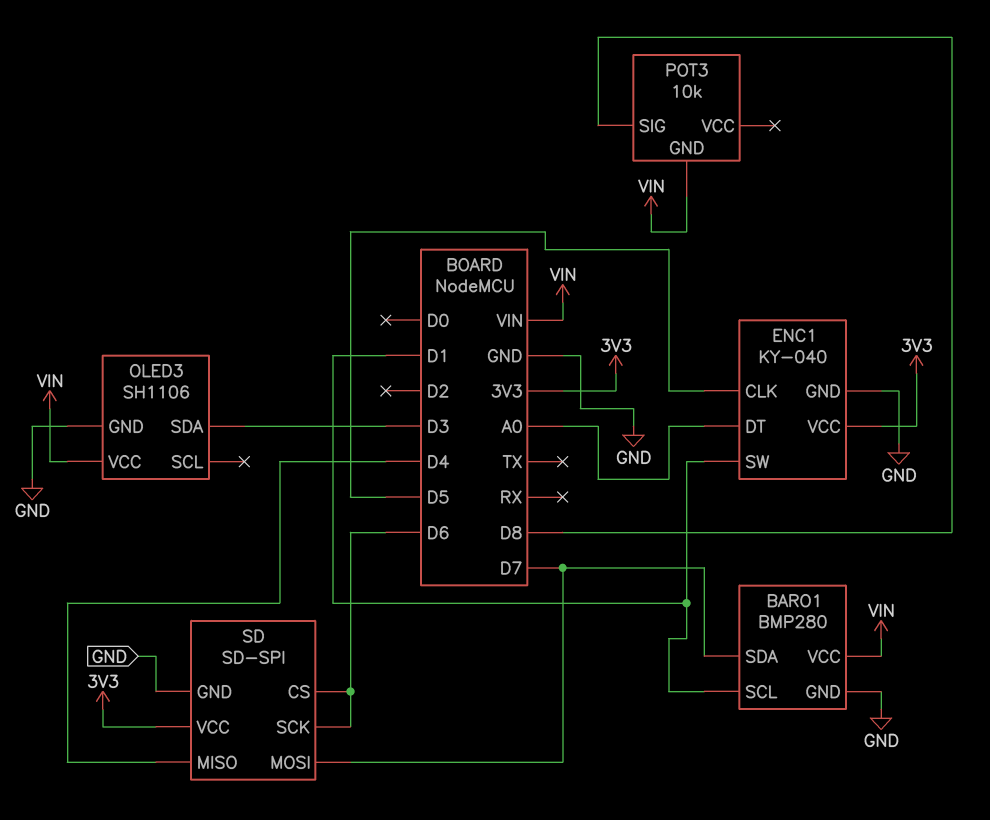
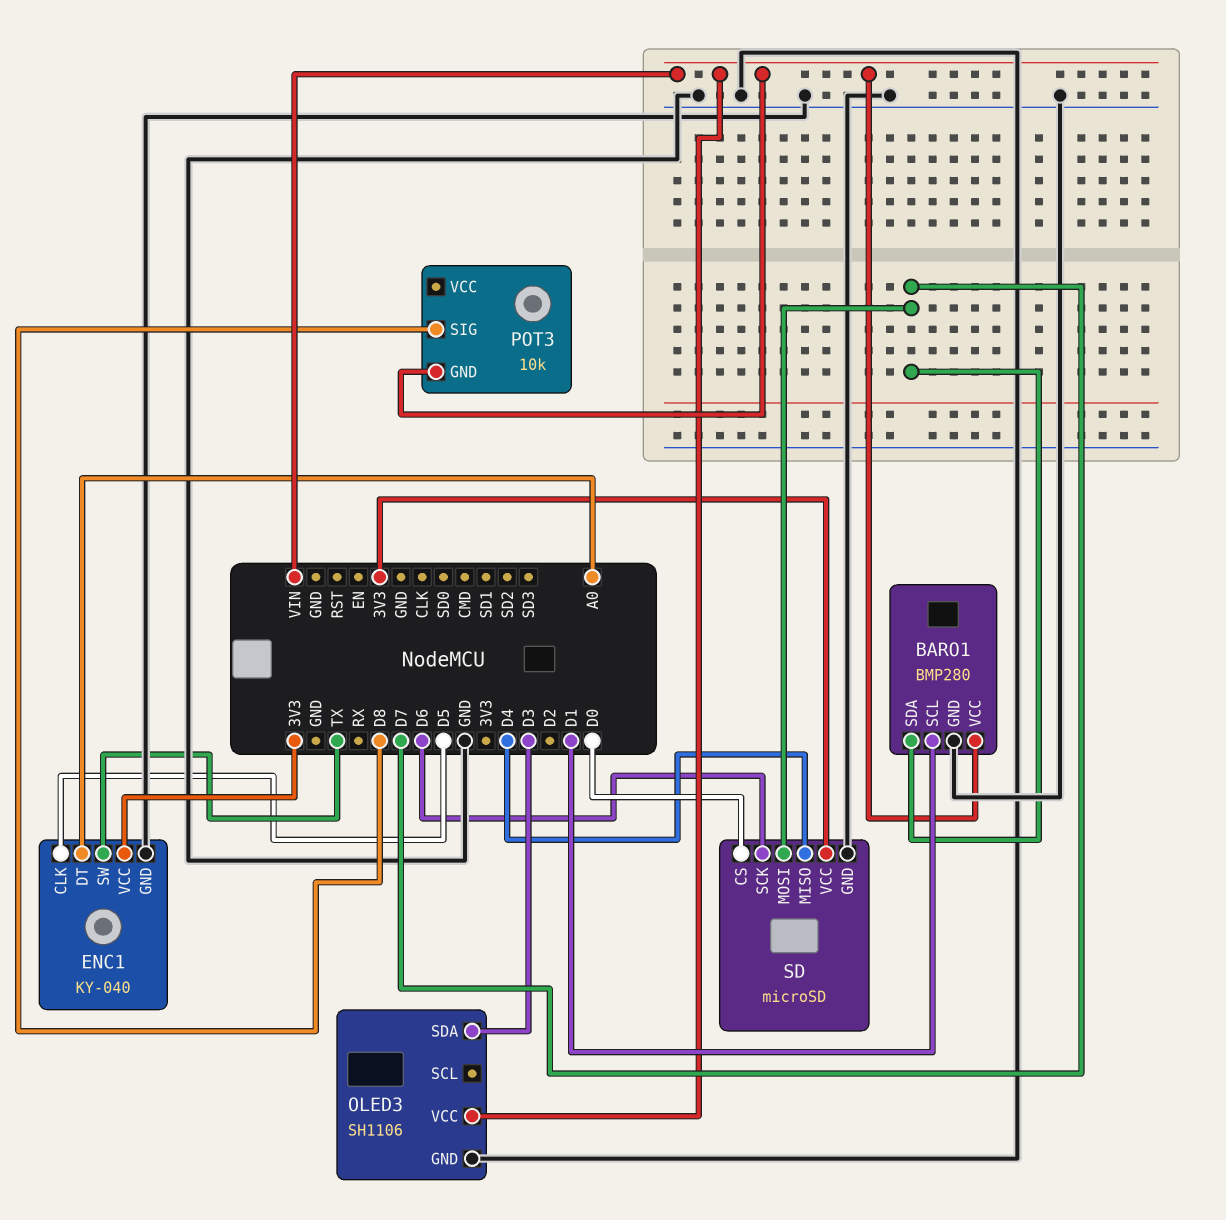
ENC1 pin SW: D1 -> TX
SD: SD-SPI -> microSD
SD pin CS: D6 -> D0

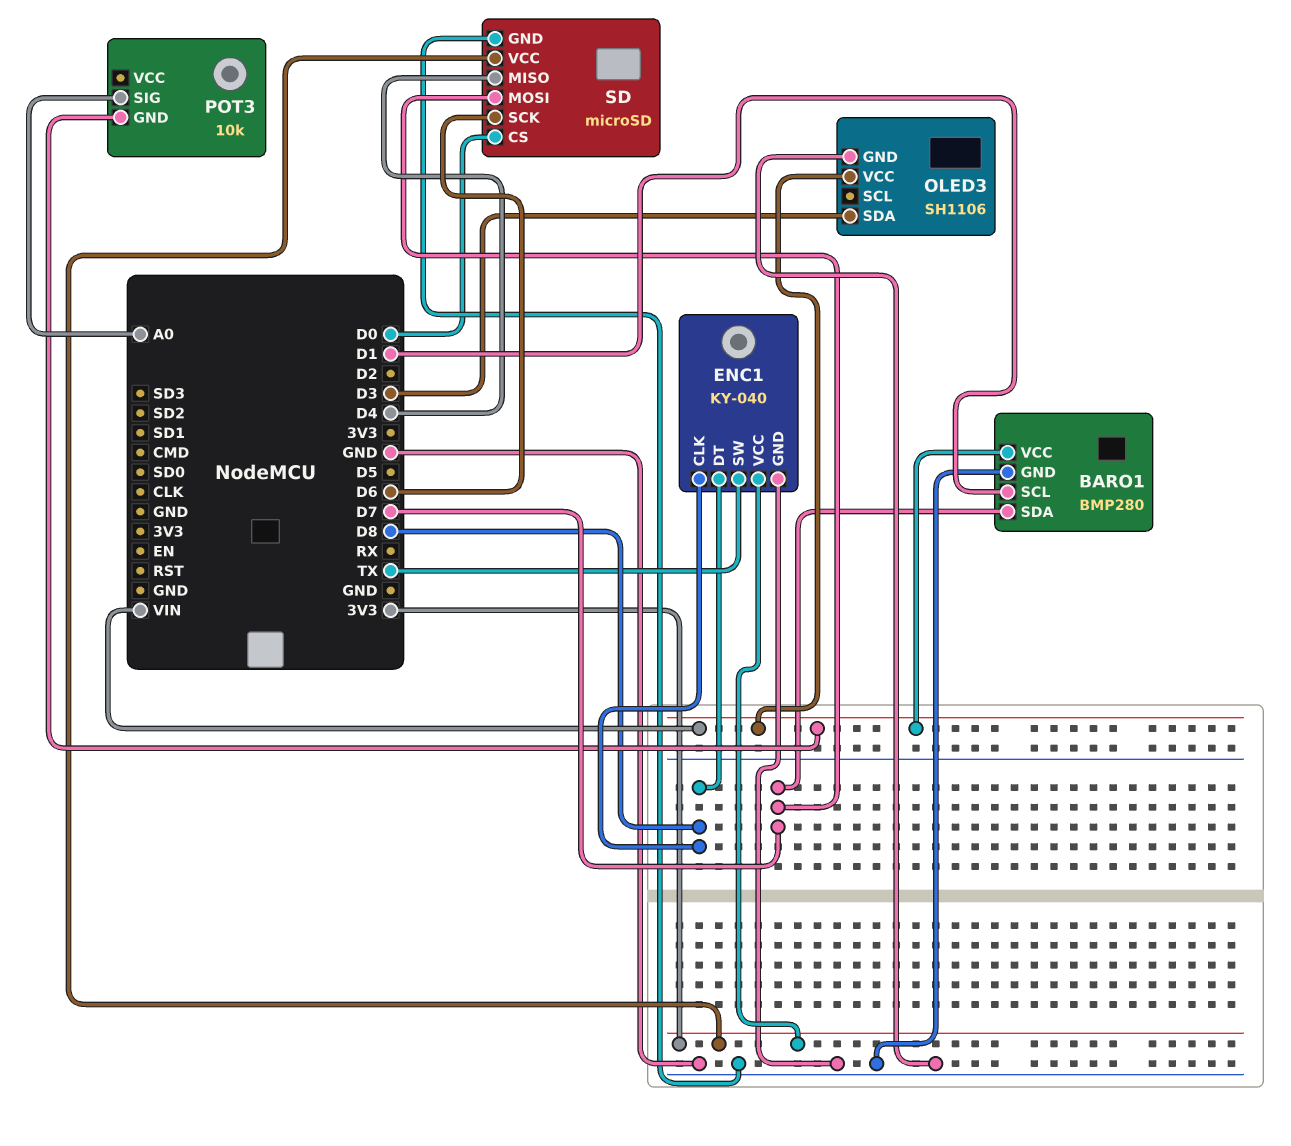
ENC1 pin CLK: D5 -> D8
ENC1 pin DT: A0 -> D8
POT3 pin SIG: D8 -> A0

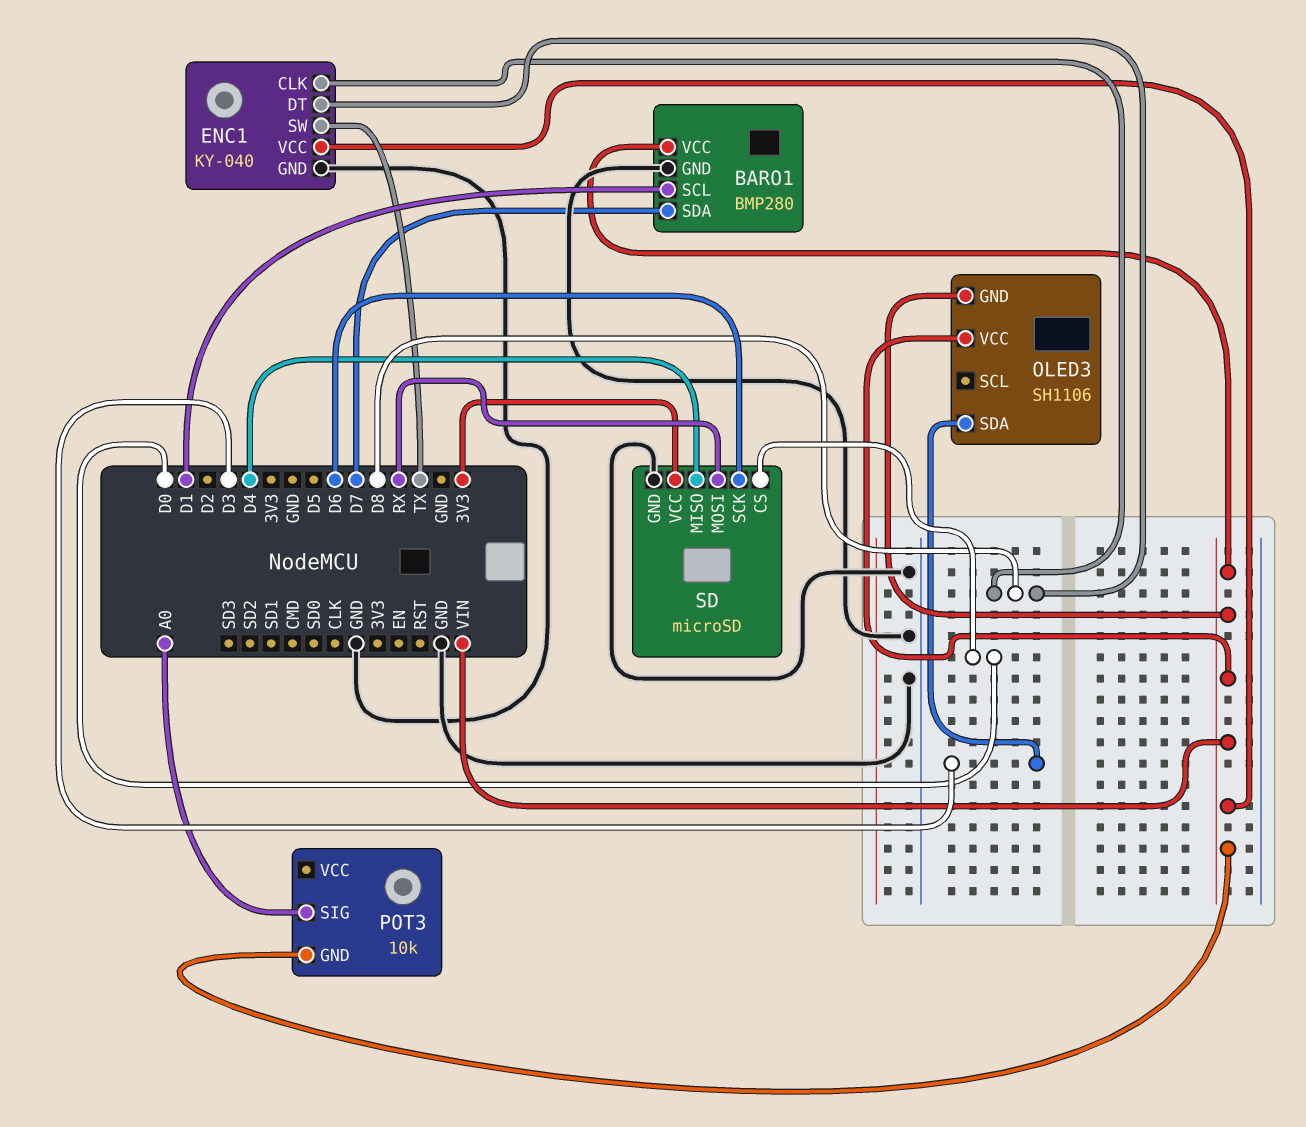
ENC1 pin VCC: 3V3 -> VIN
OLED3 pin GND: GND -> VIN
SD pin MOSI: D7 -> RX

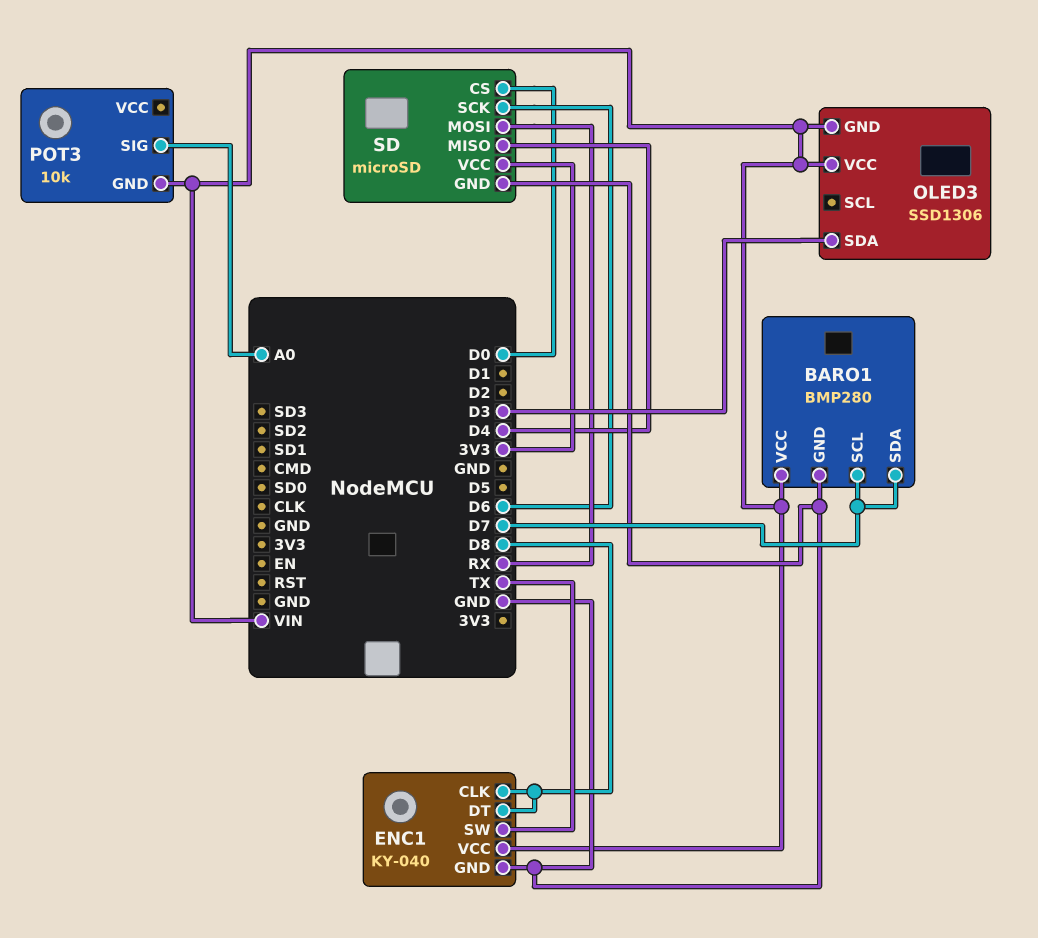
BARO1 pin SCL: D1 -> D7
OLED3: SH1106 -> SSD1306

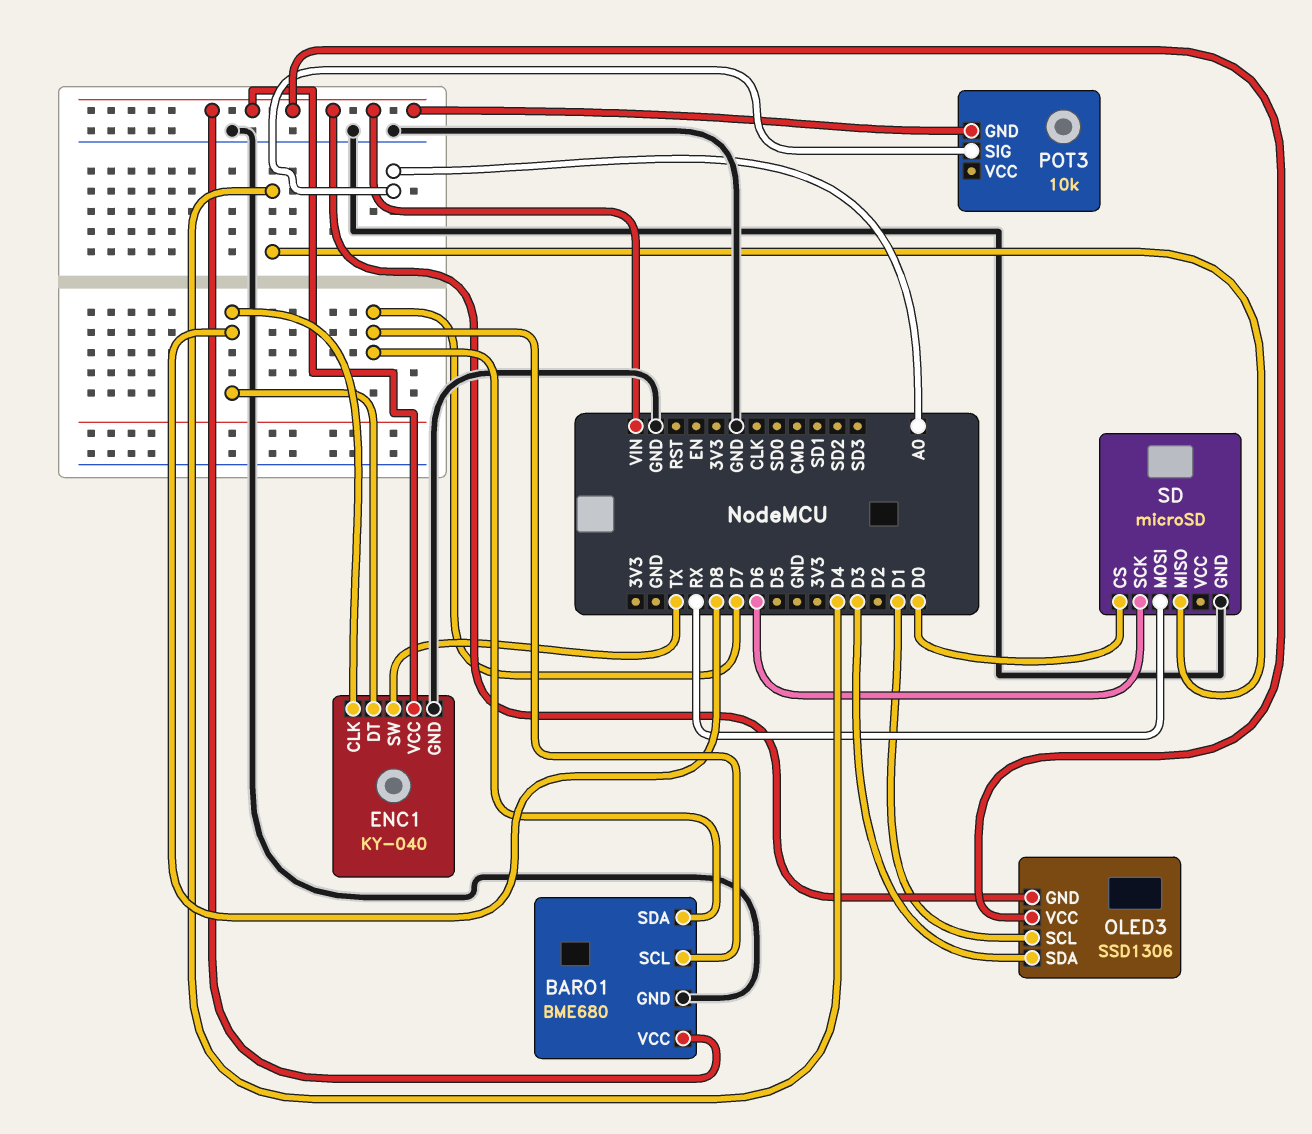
BARO1: BMP280 -> BME680
OLED3 pin SCL: none -> D1
SD pin VCC: 3V3 -> none

